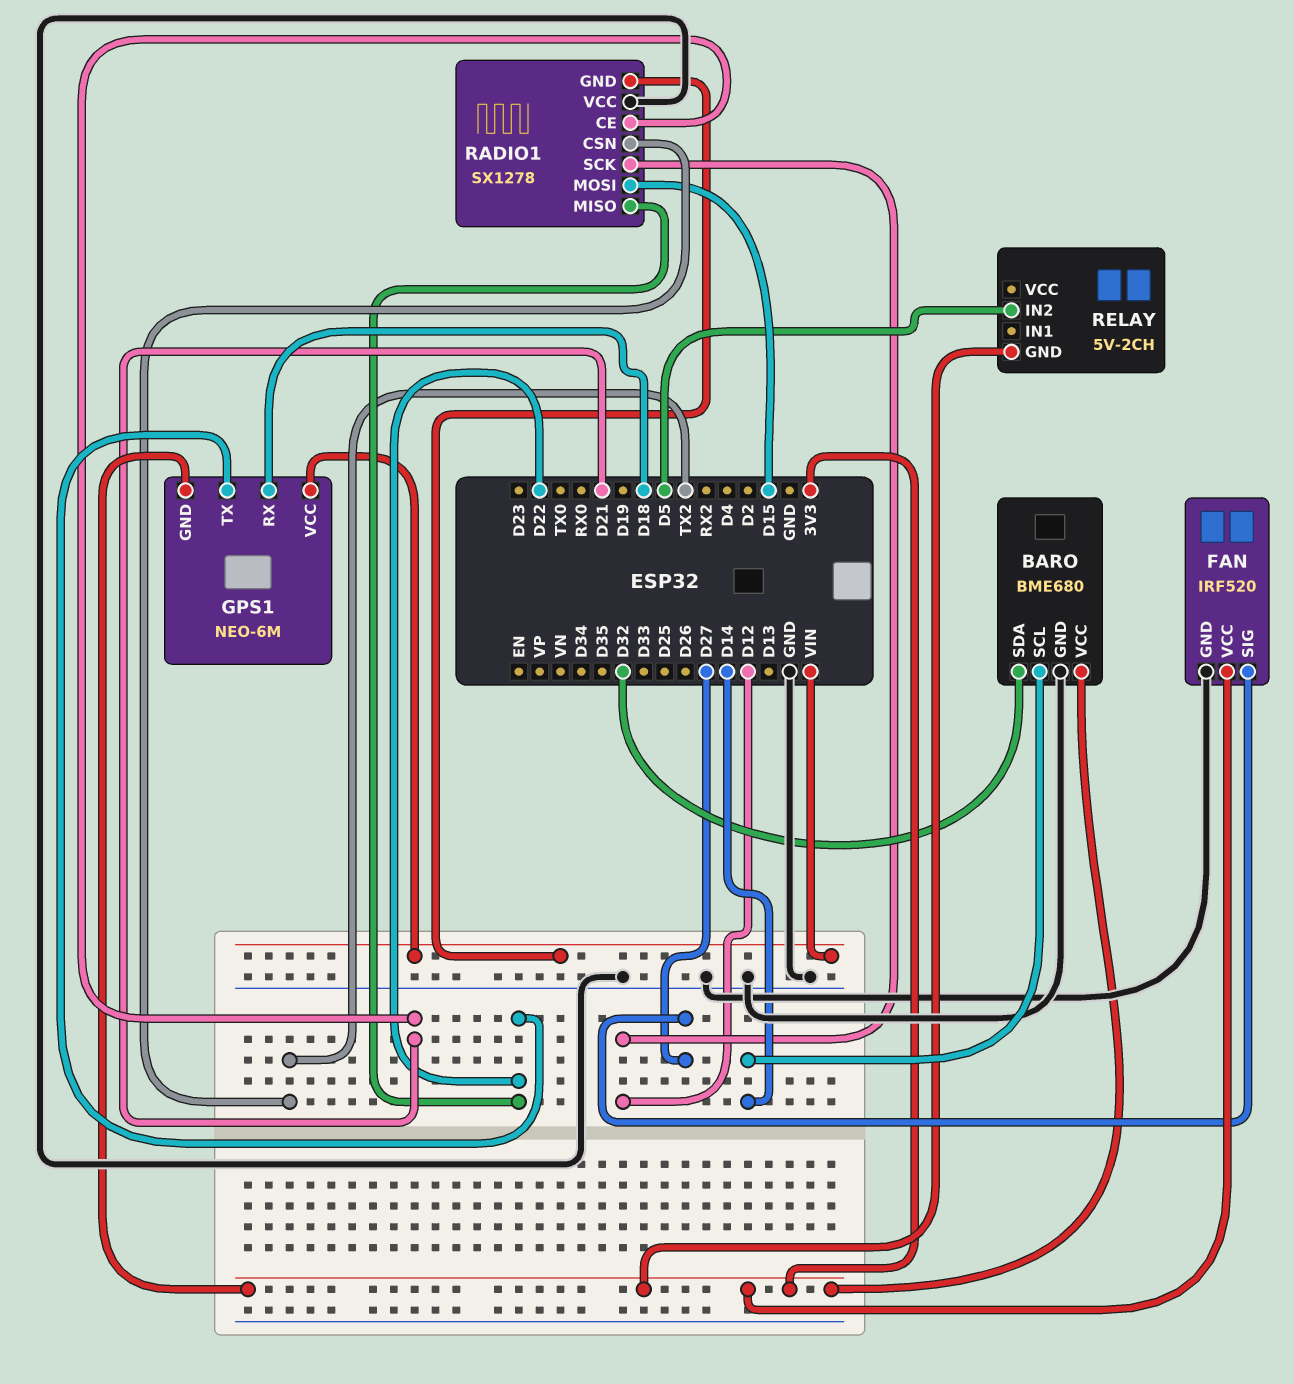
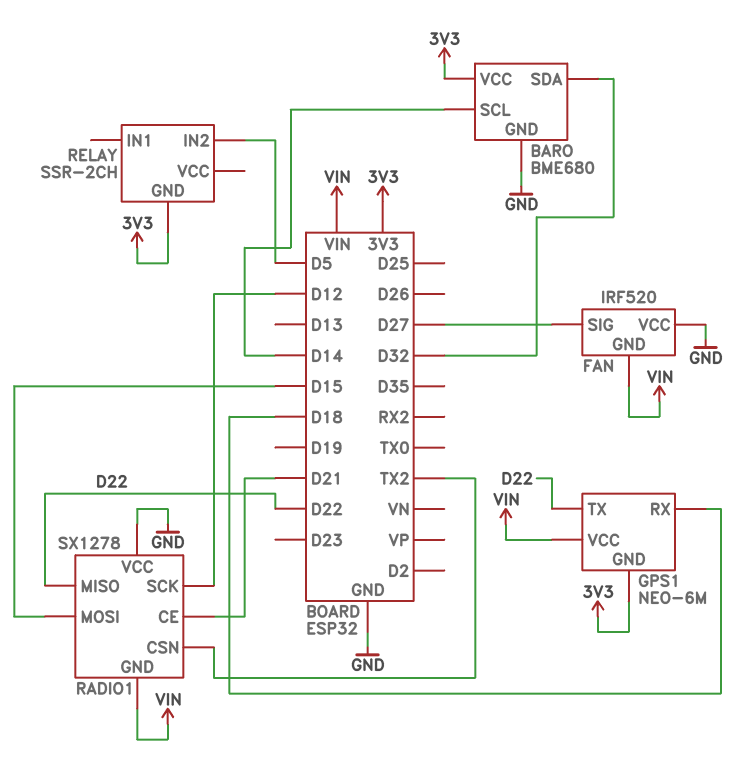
FAN pin GND: GND -> VIN
FAN pin VCC: 3V3 -> GND
RELAY: 5V-2CH -> SSR-2CH

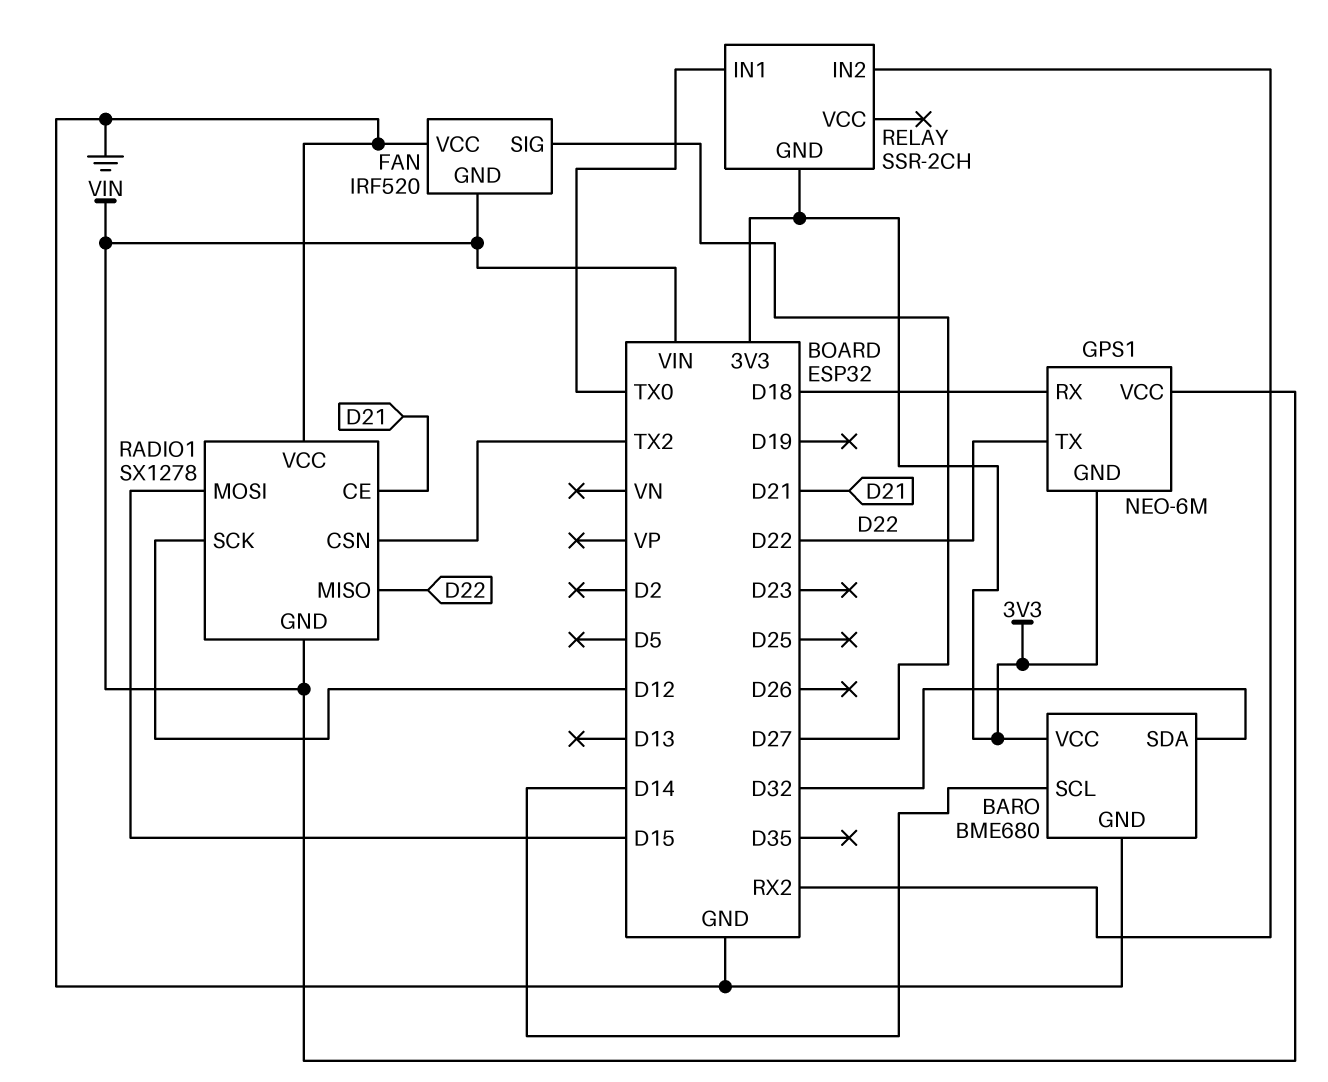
RELAY pin IN1: none -> TX0
RELAY pin IN2: D5 -> RX2

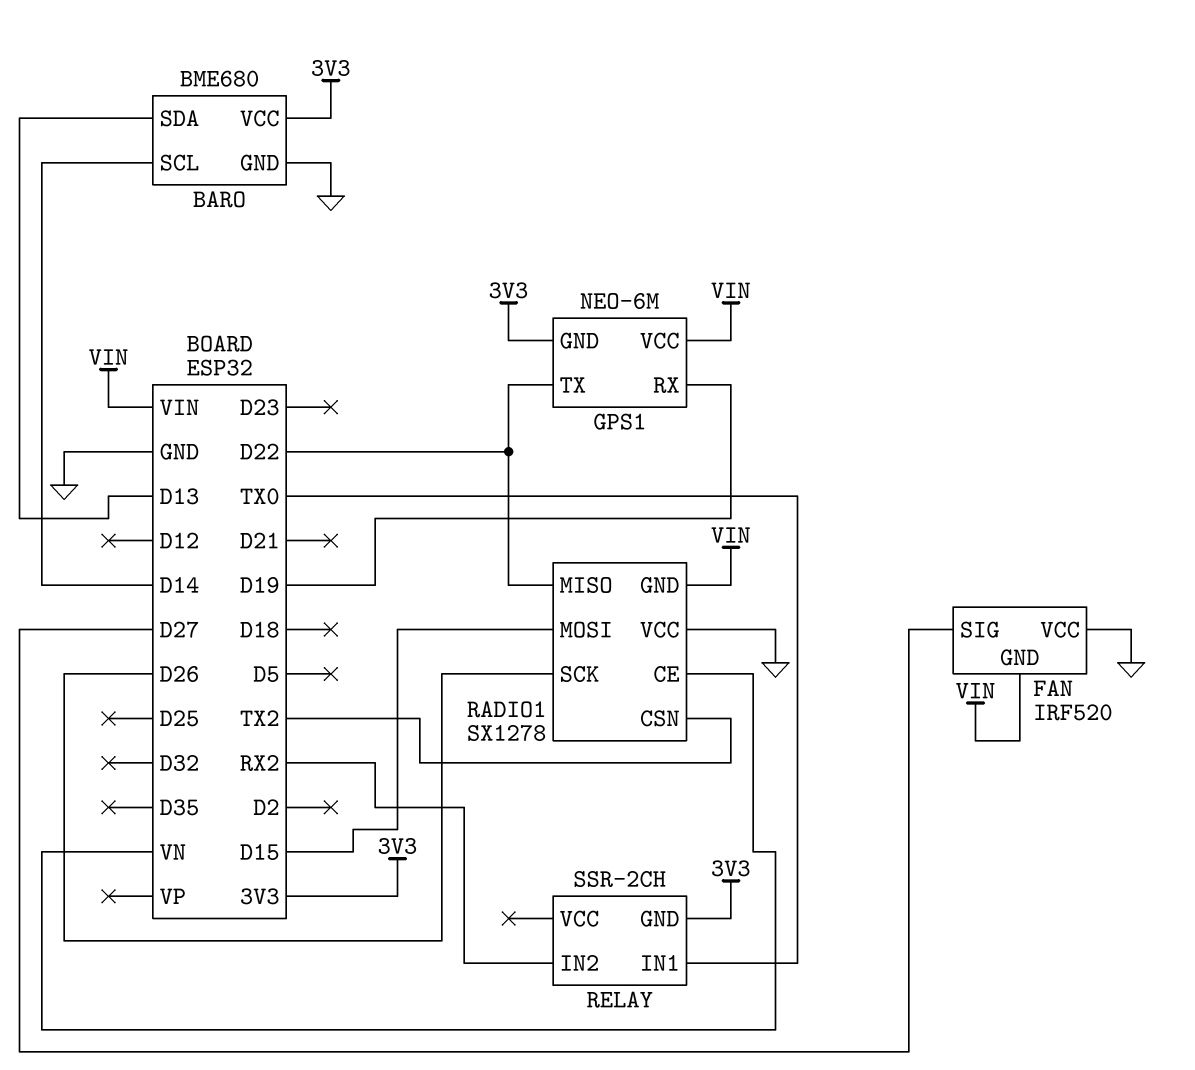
BARO pin SDA: D32 -> D13
GPS1 pin RX: D18 -> D19
RADIO1 pin CE: D21 -> VN
RADIO1 pin SCK: D12 -> D26

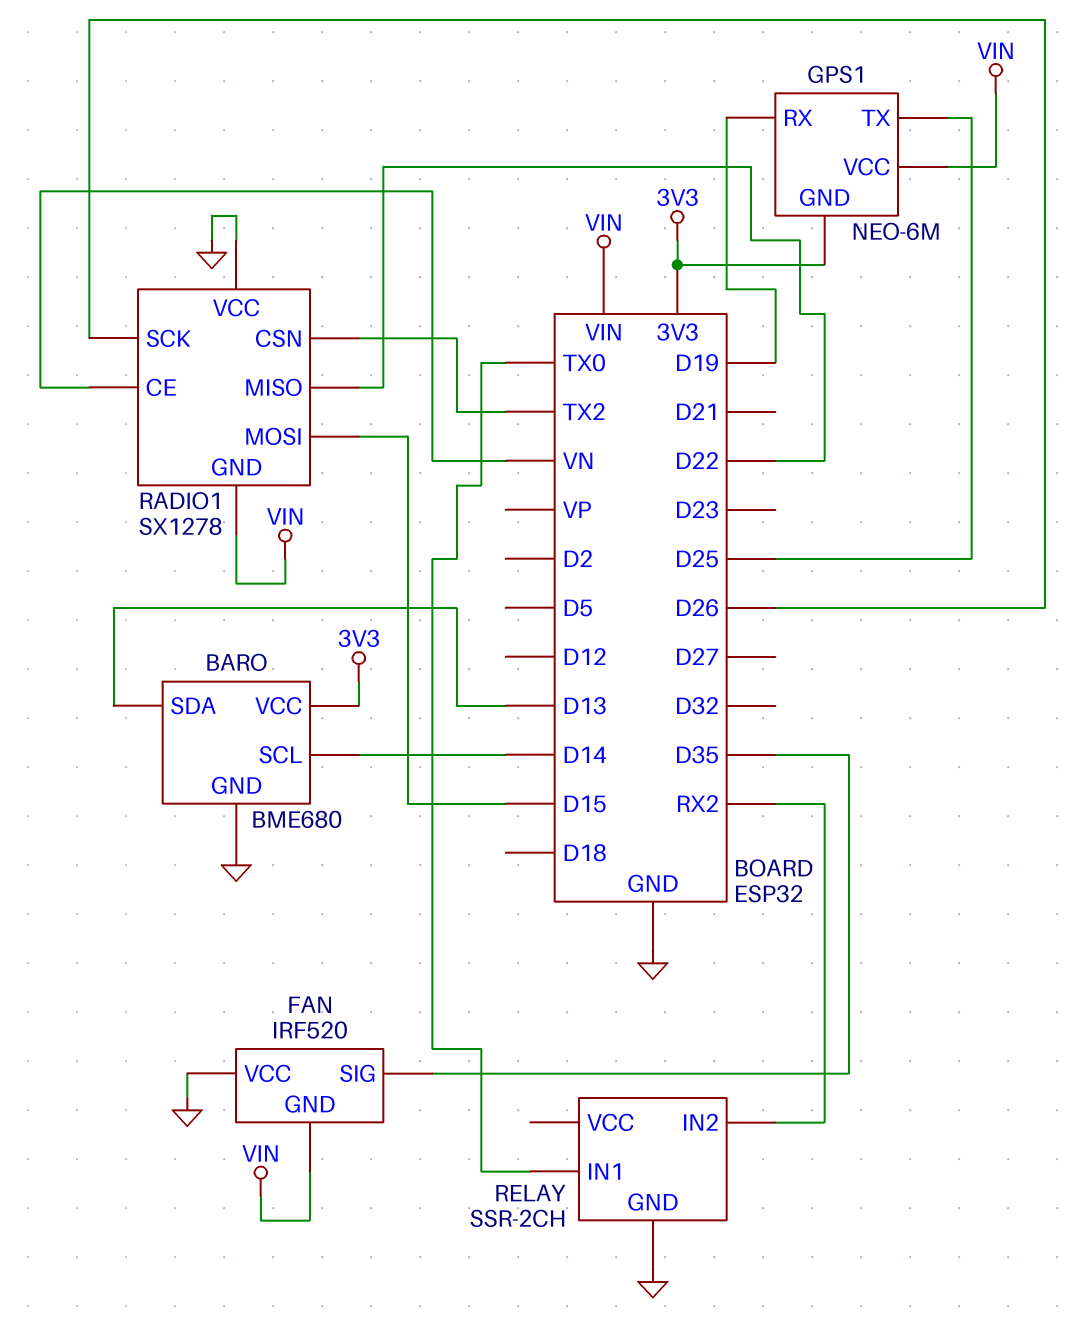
FAN pin SIG: D27 -> D35
GPS1 pin TX: D22 -> D25
RELAY pin GND: 3V3 -> GND

